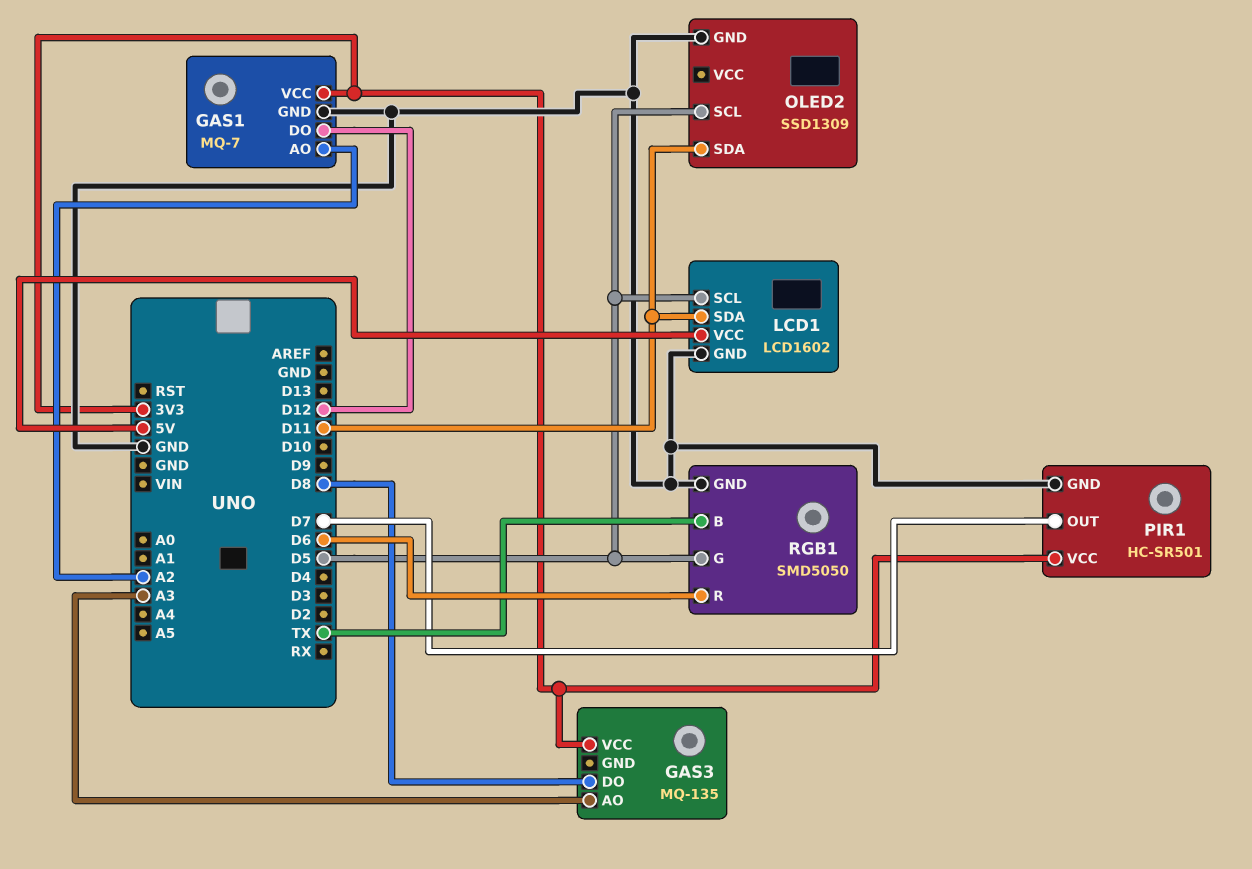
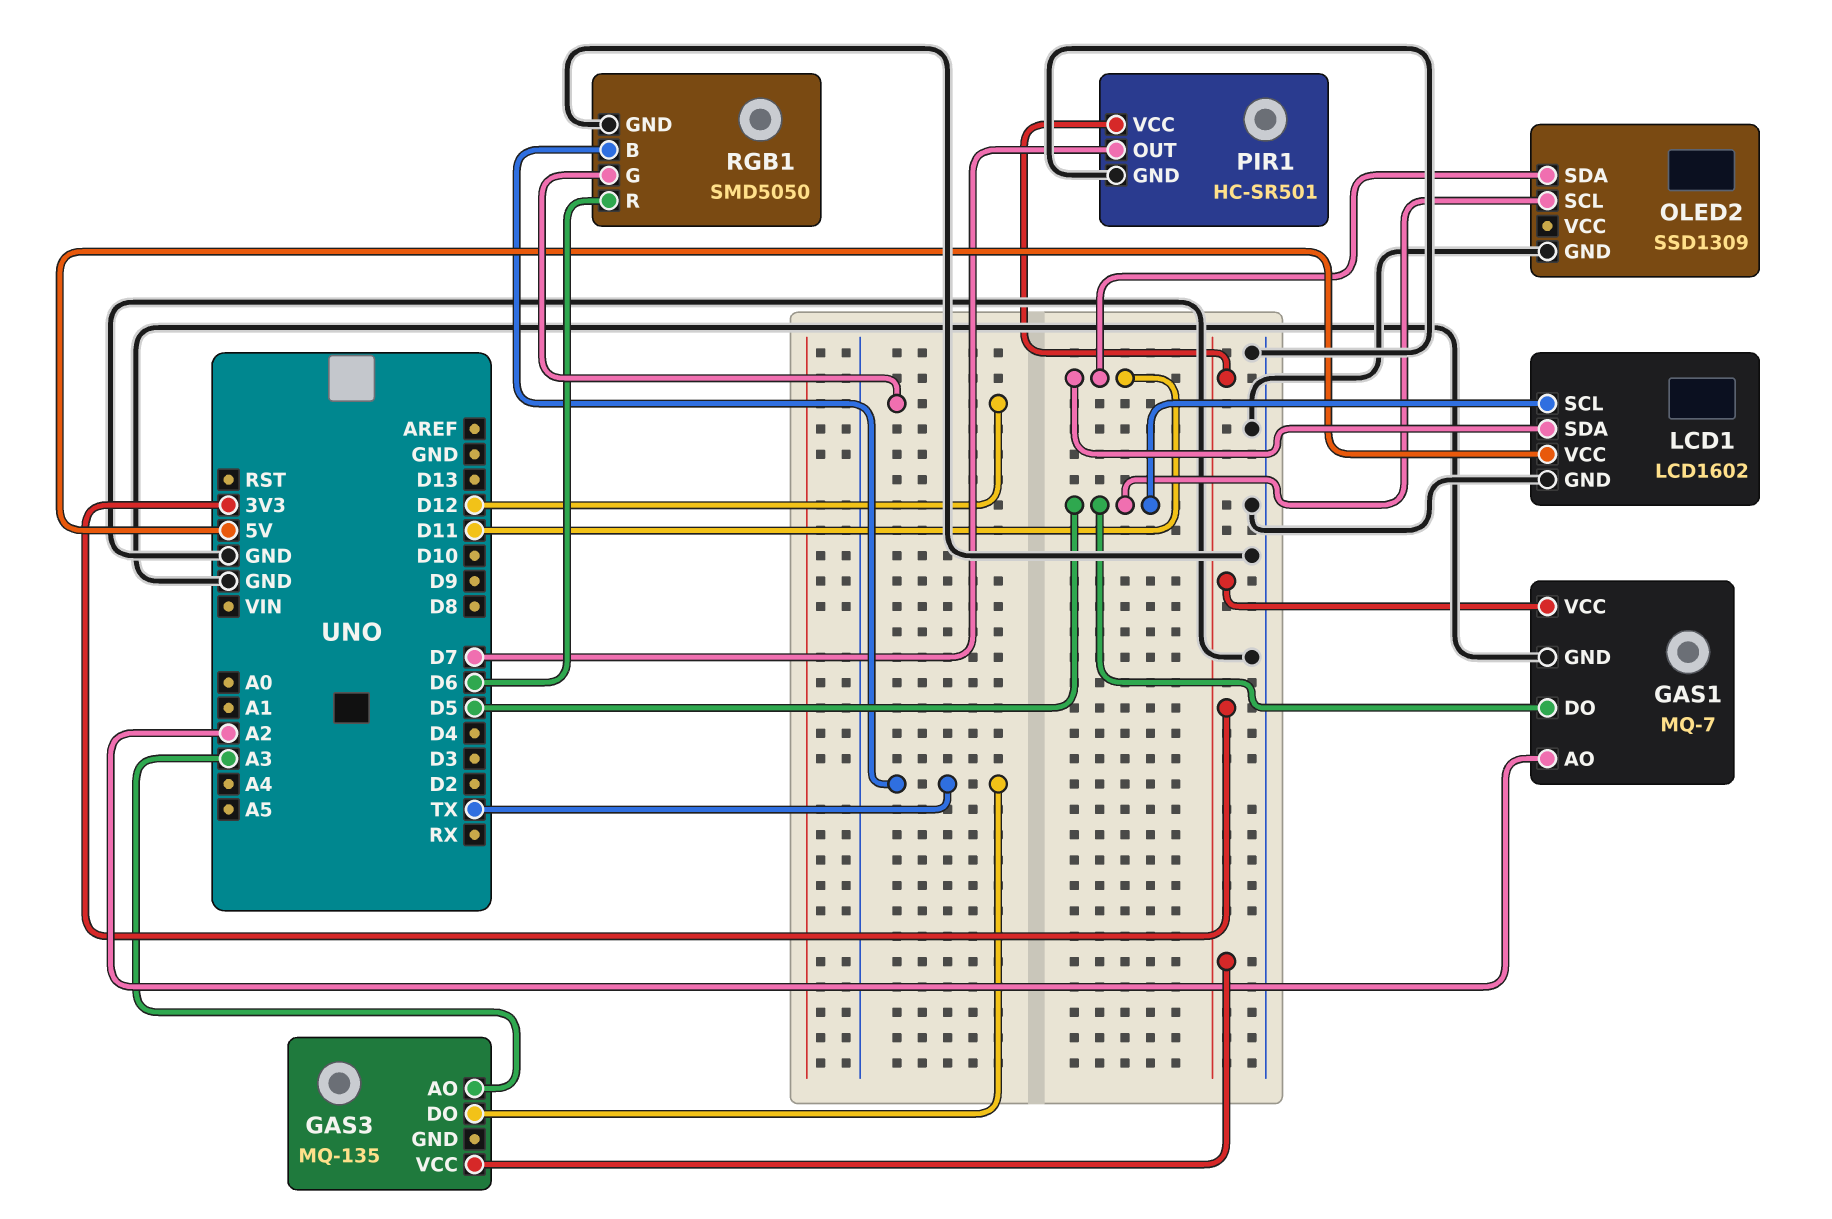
GAS1 pin DO: D12 -> D5
GAS3 pin DO: D8 -> TX
RGB1 pin G: D5 -> D12

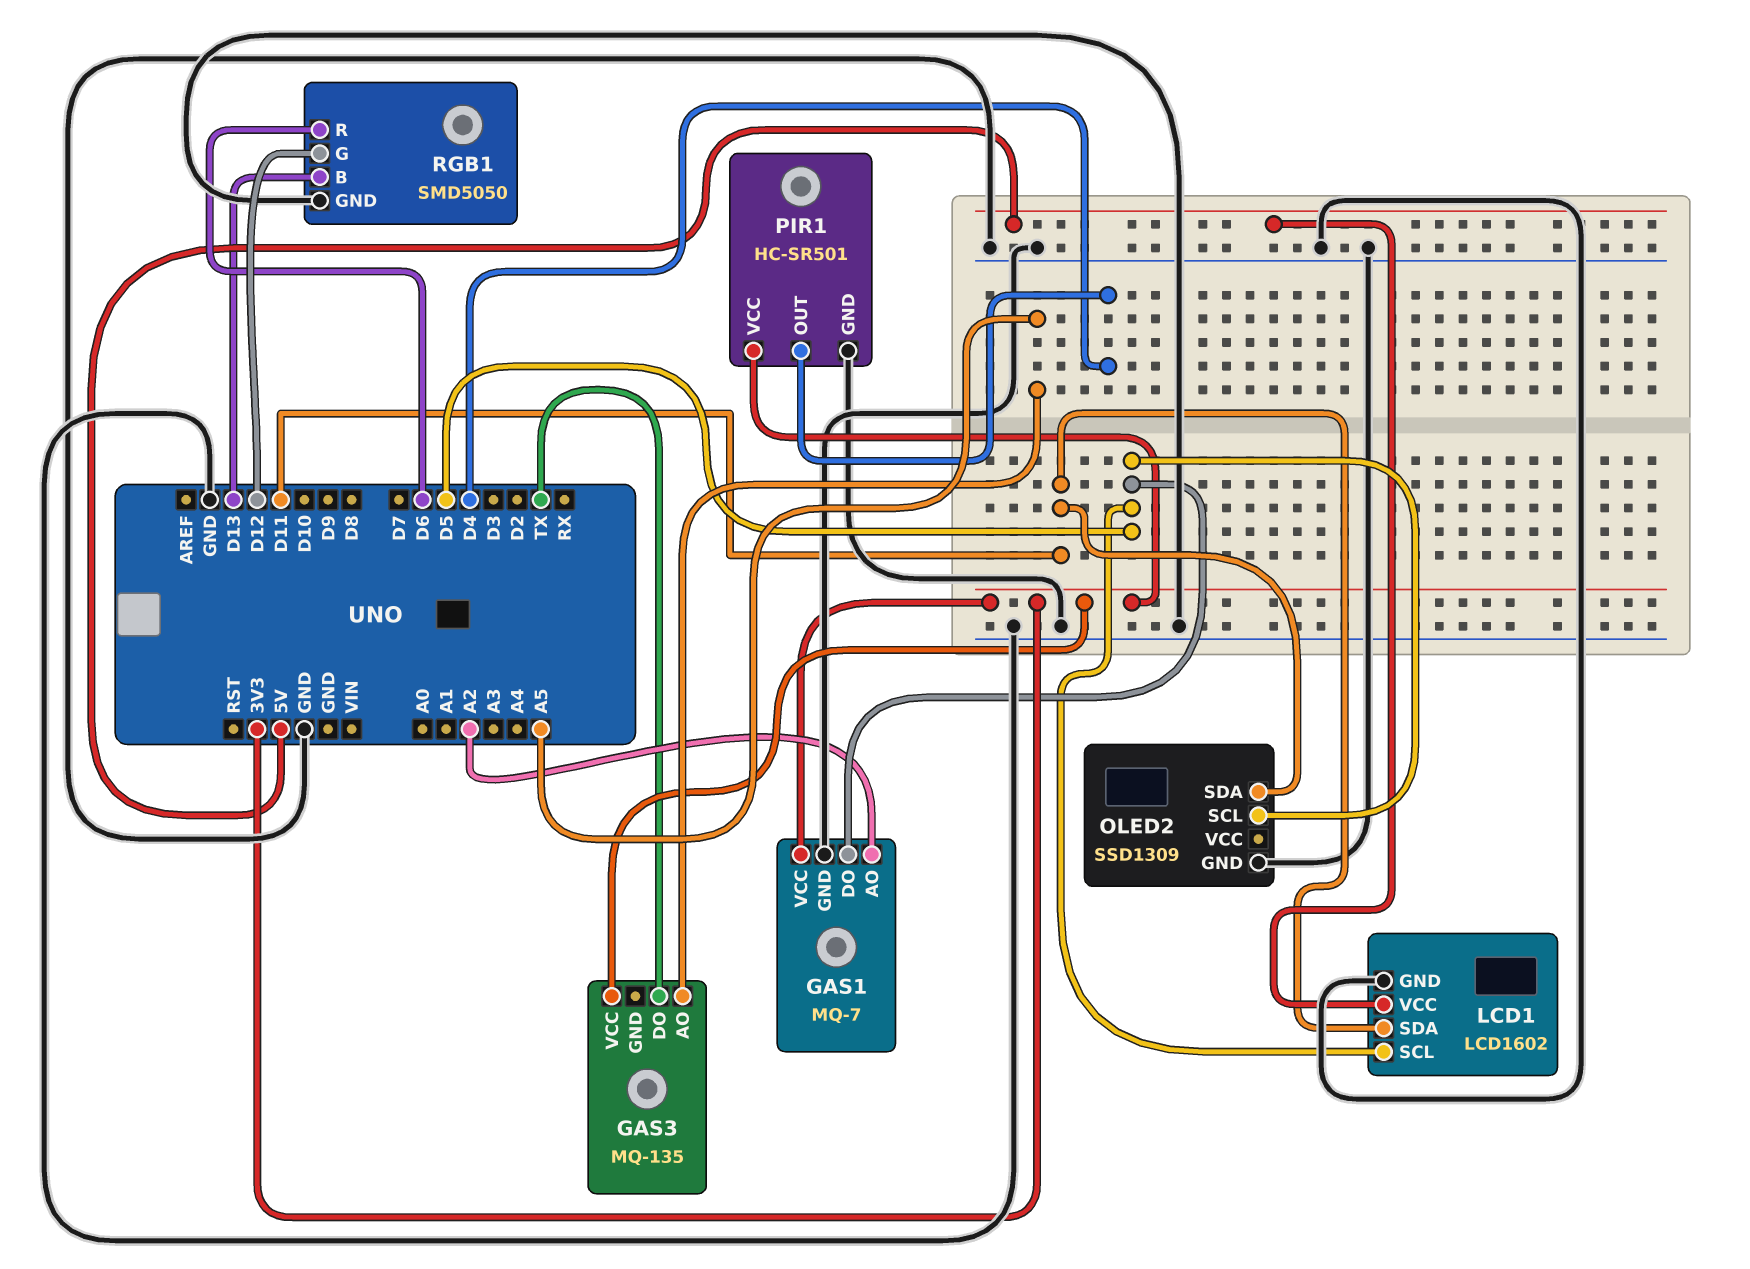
GAS3 pin AO: A3 -> A5
PIR1 pin OUT: D7 -> D4
RGB1 pin B: TX -> D13

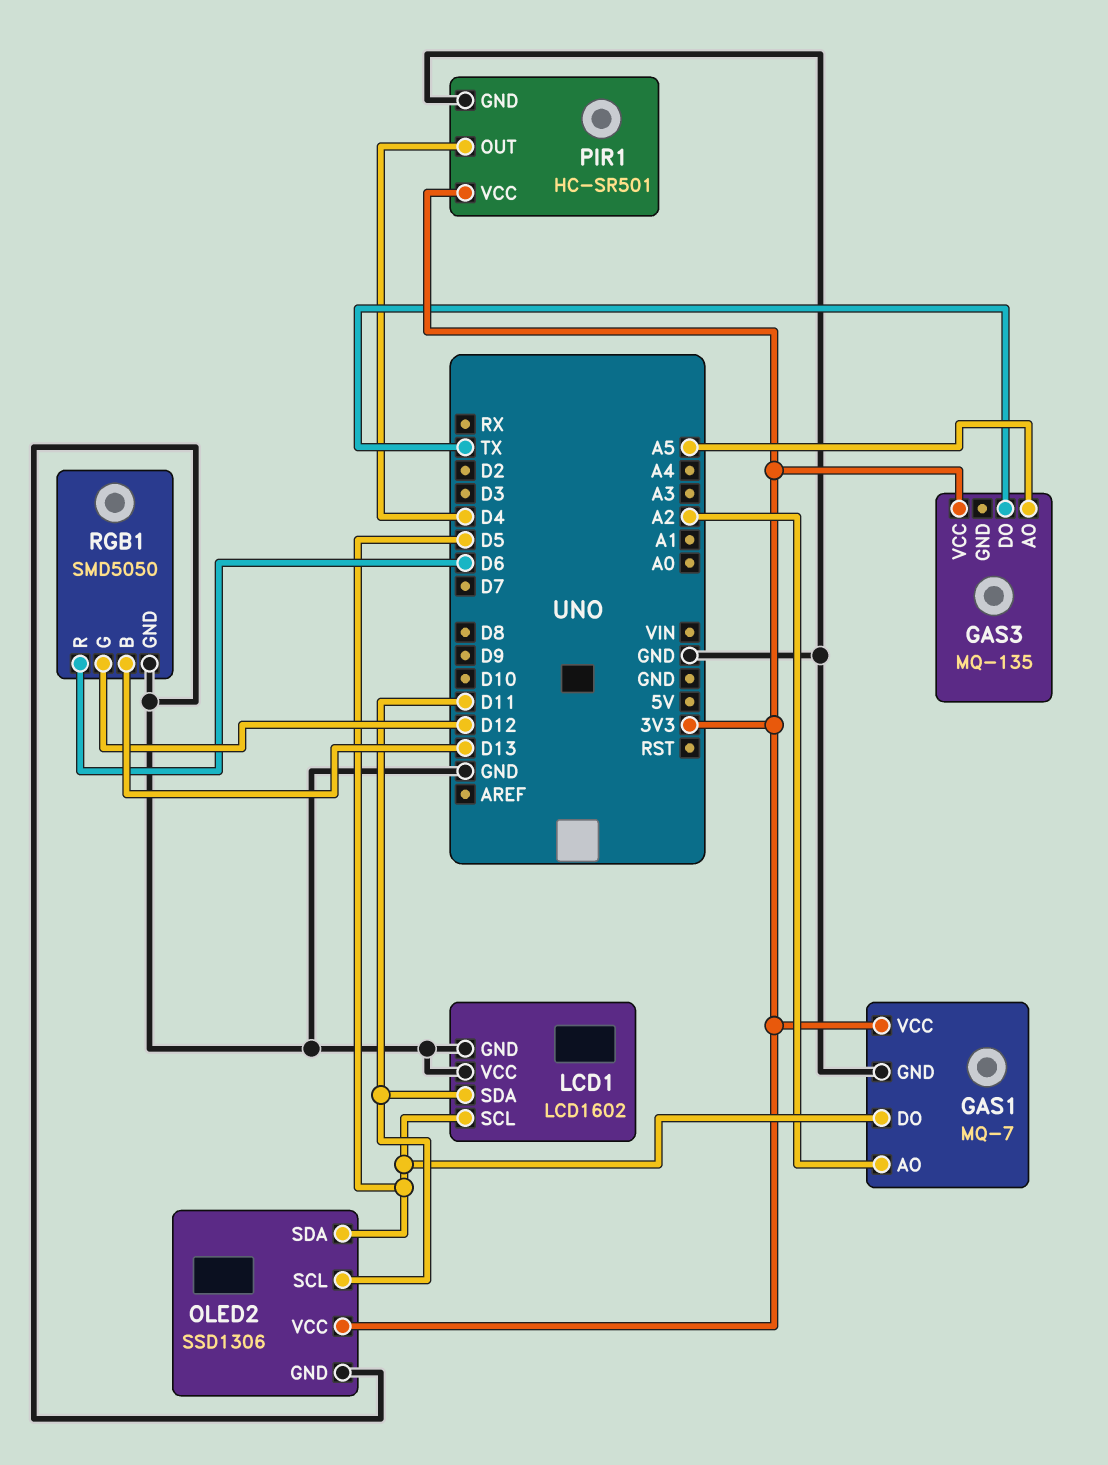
LCD1 pin VCC: 5V -> GND
OLED2: SSD1309 -> SSD1306
OLED2 pin SCL: D5 -> D11
OLED2 pin SDA: D11 -> D5
OLED2 pin VCC: none -> 3V3

